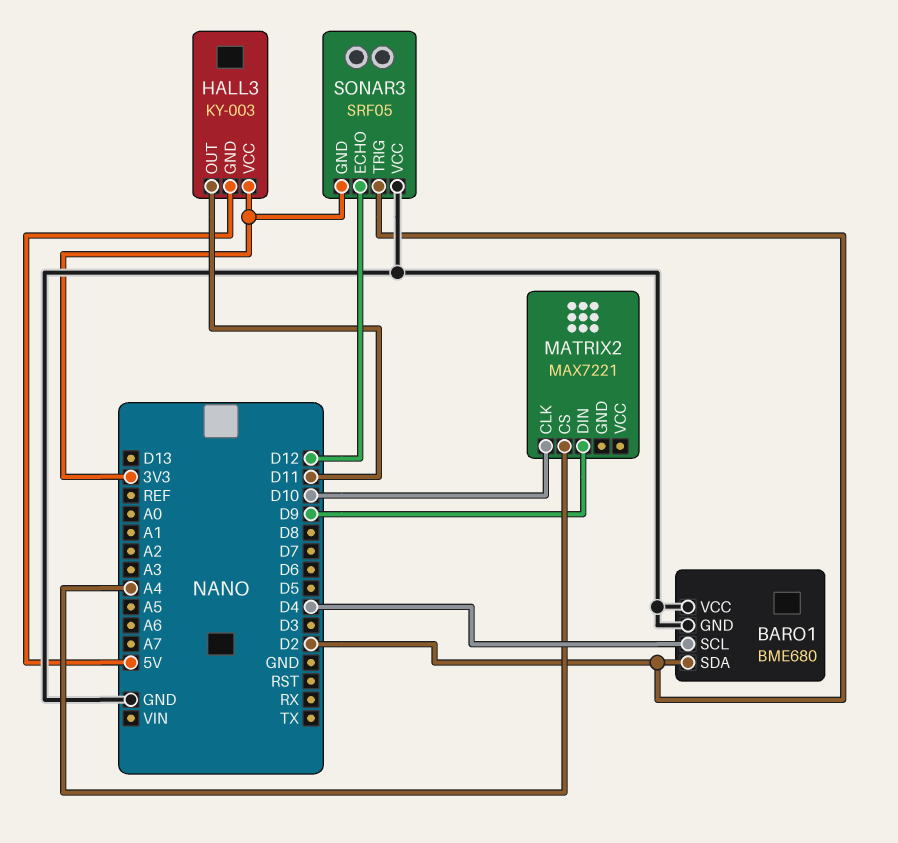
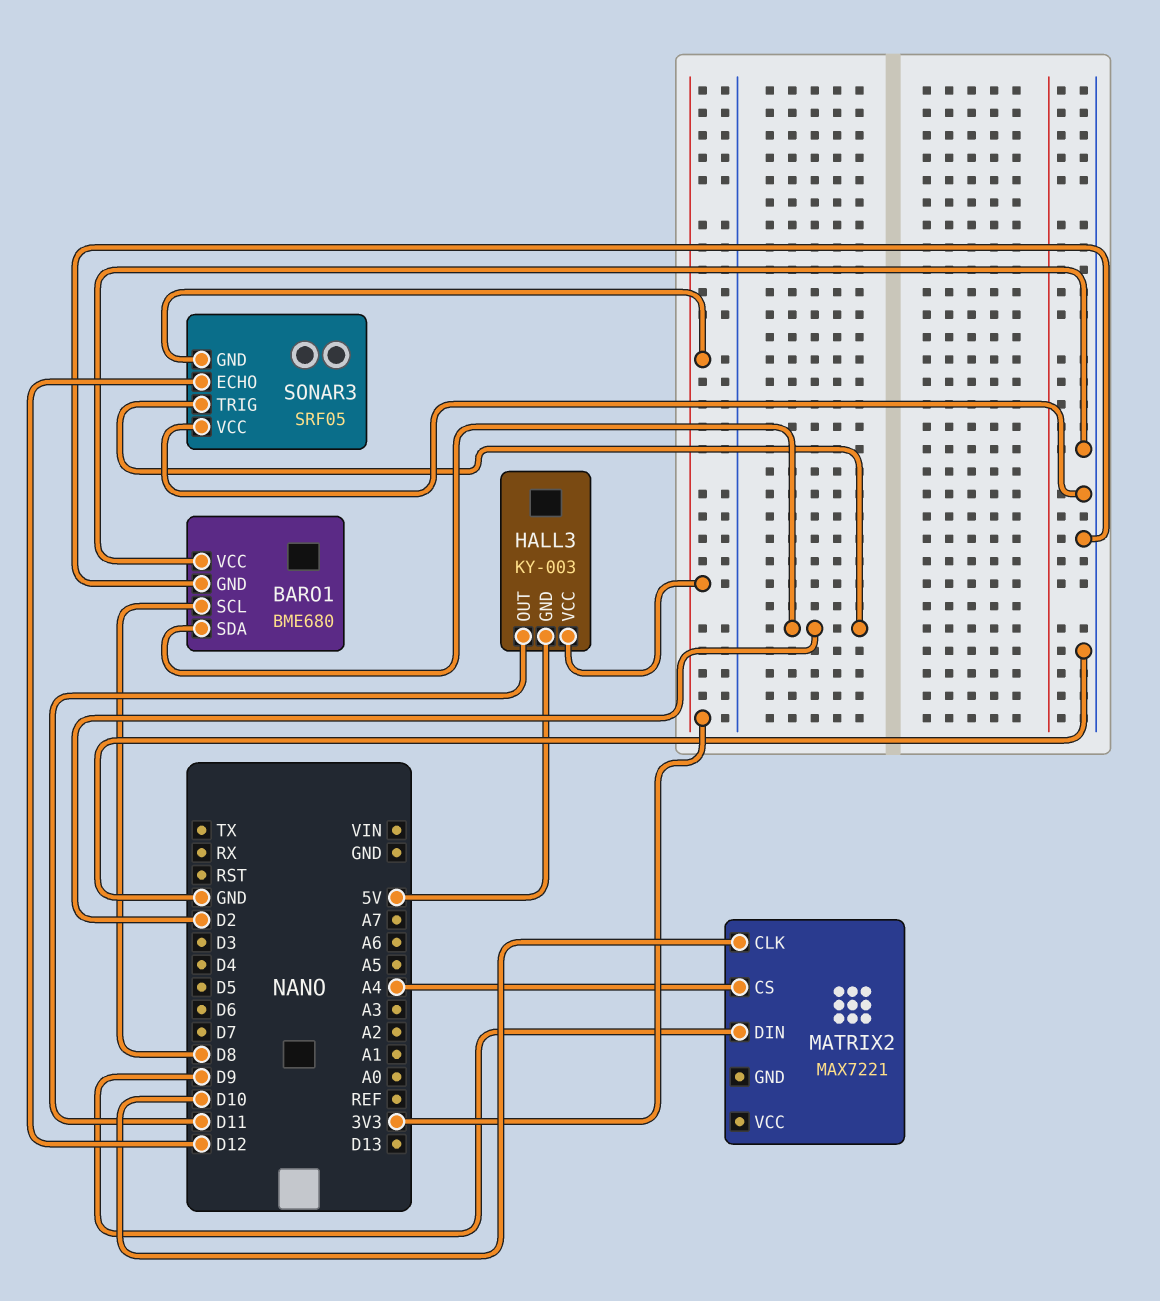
BARO1 pin SCL: D4 -> D8

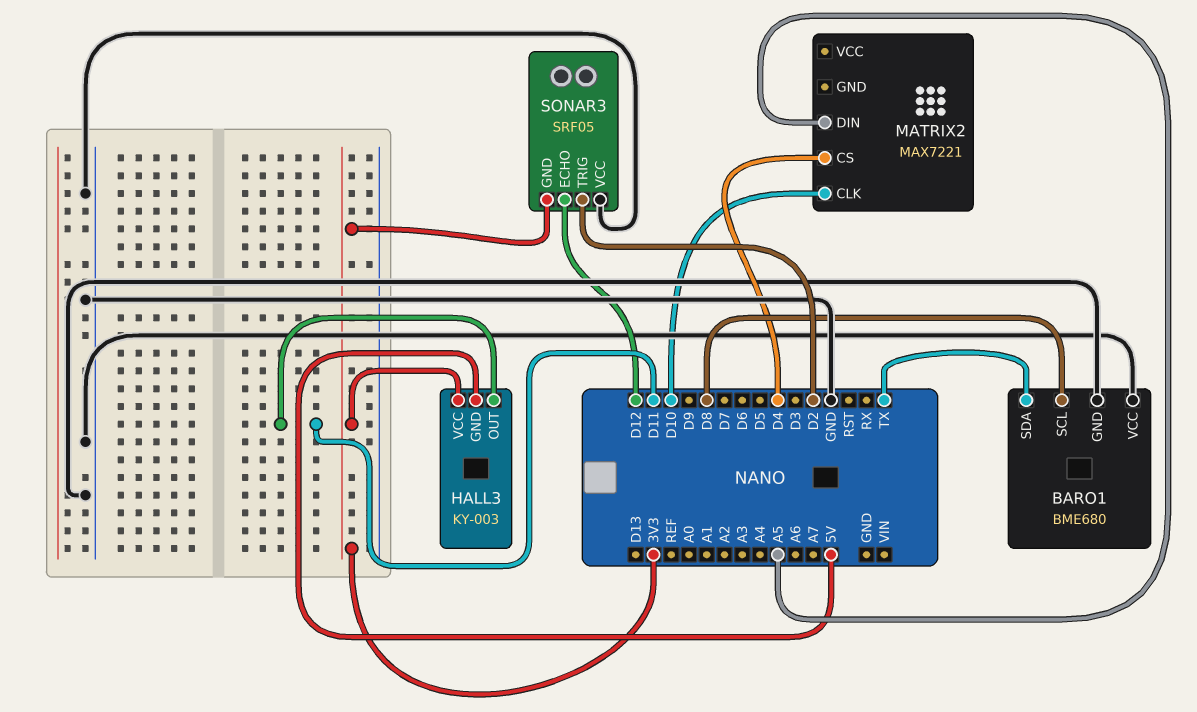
BARO1 pin SDA: D2 -> TX
MATRIX2 pin CS: A4 -> D4
MATRIX2 pin DIN: D9 -> A5

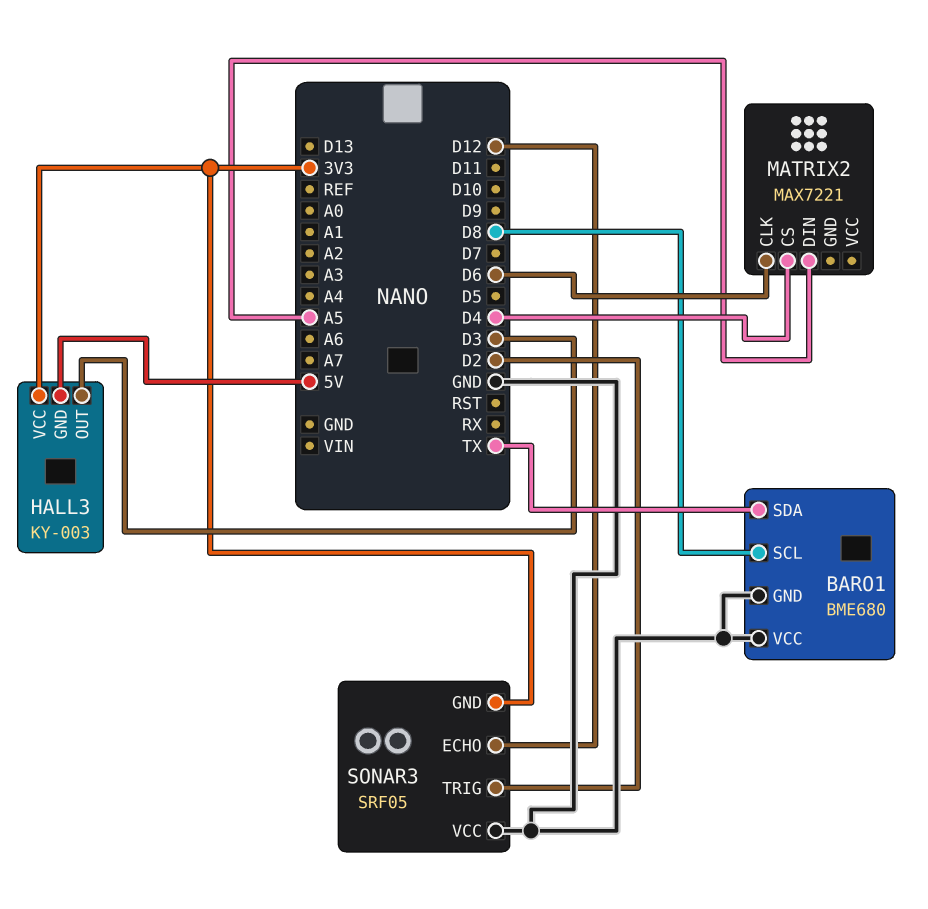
HALL3 pin OUT: D11 -> D3
MATRIX2 pin CLK: D10 -> D6

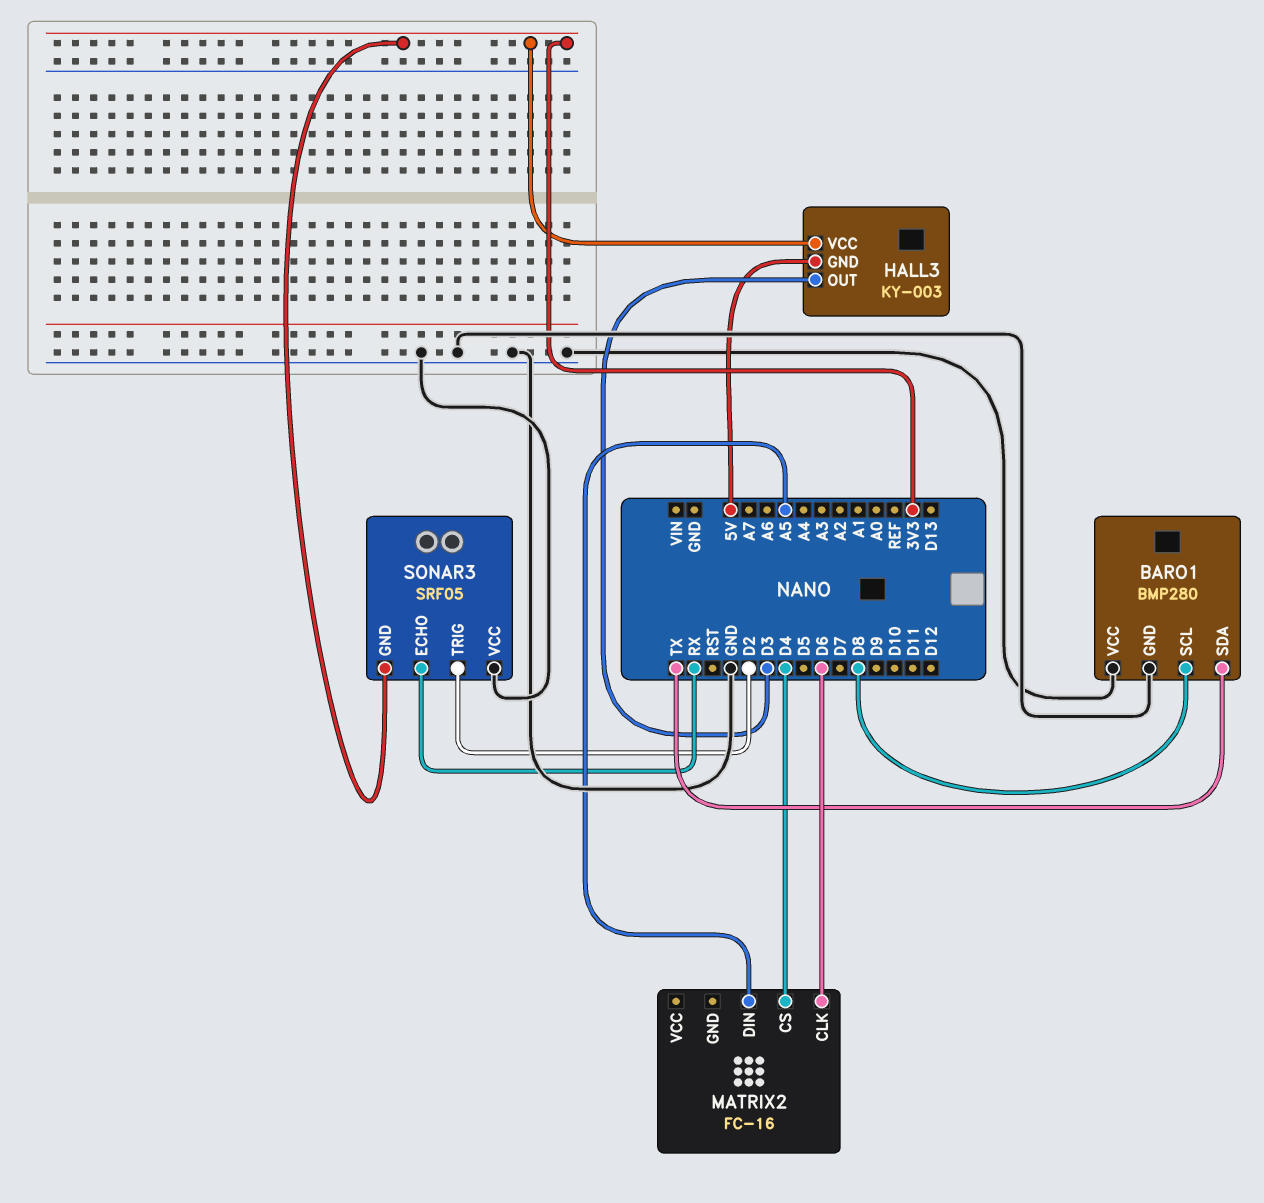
BARO1: BME680 -> BMP280
MATRIX2: MAX7221 -> FC-16
SONAR3 pin ECHO: D12 -> RX

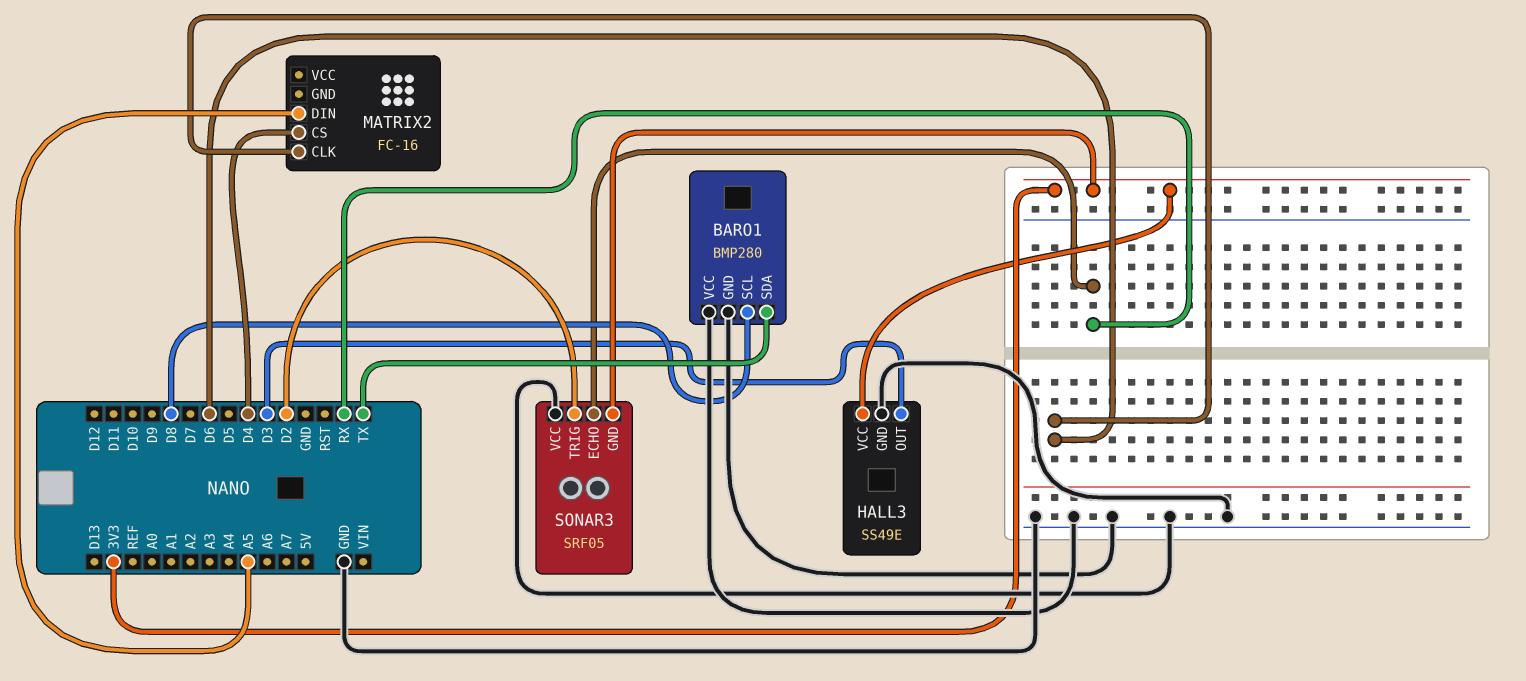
HALL3: KY-003 -> SS49E
HALL3 pin GND: 5V -> GND

